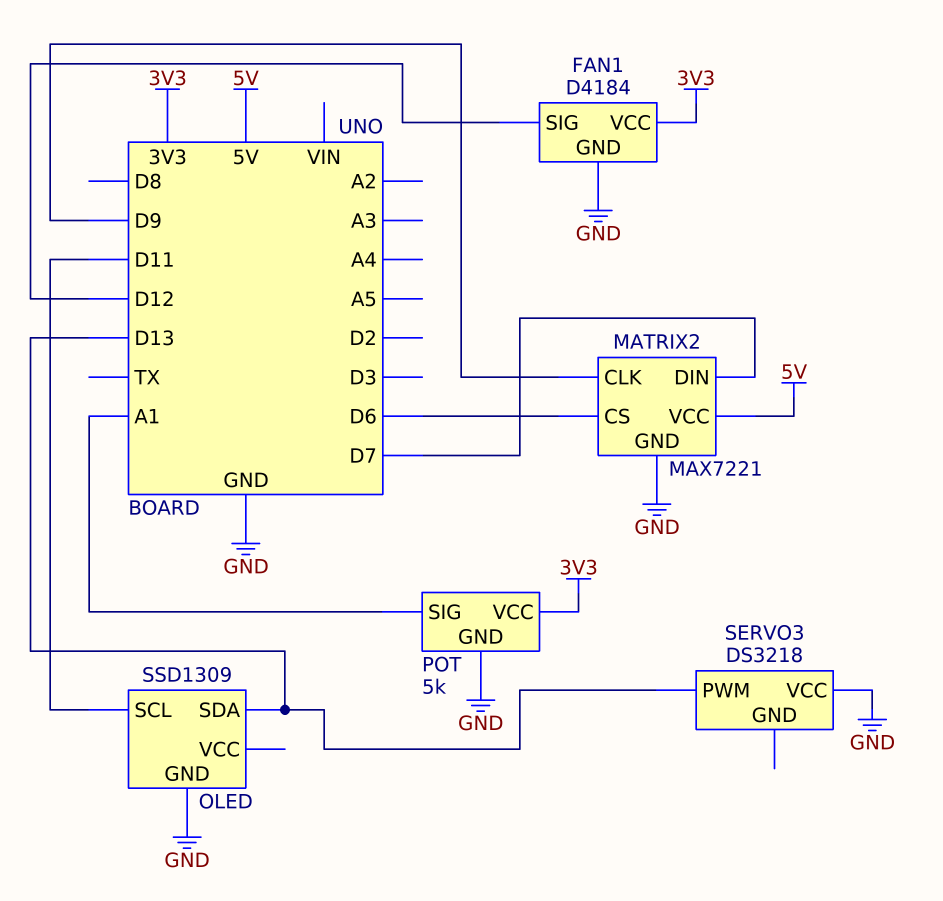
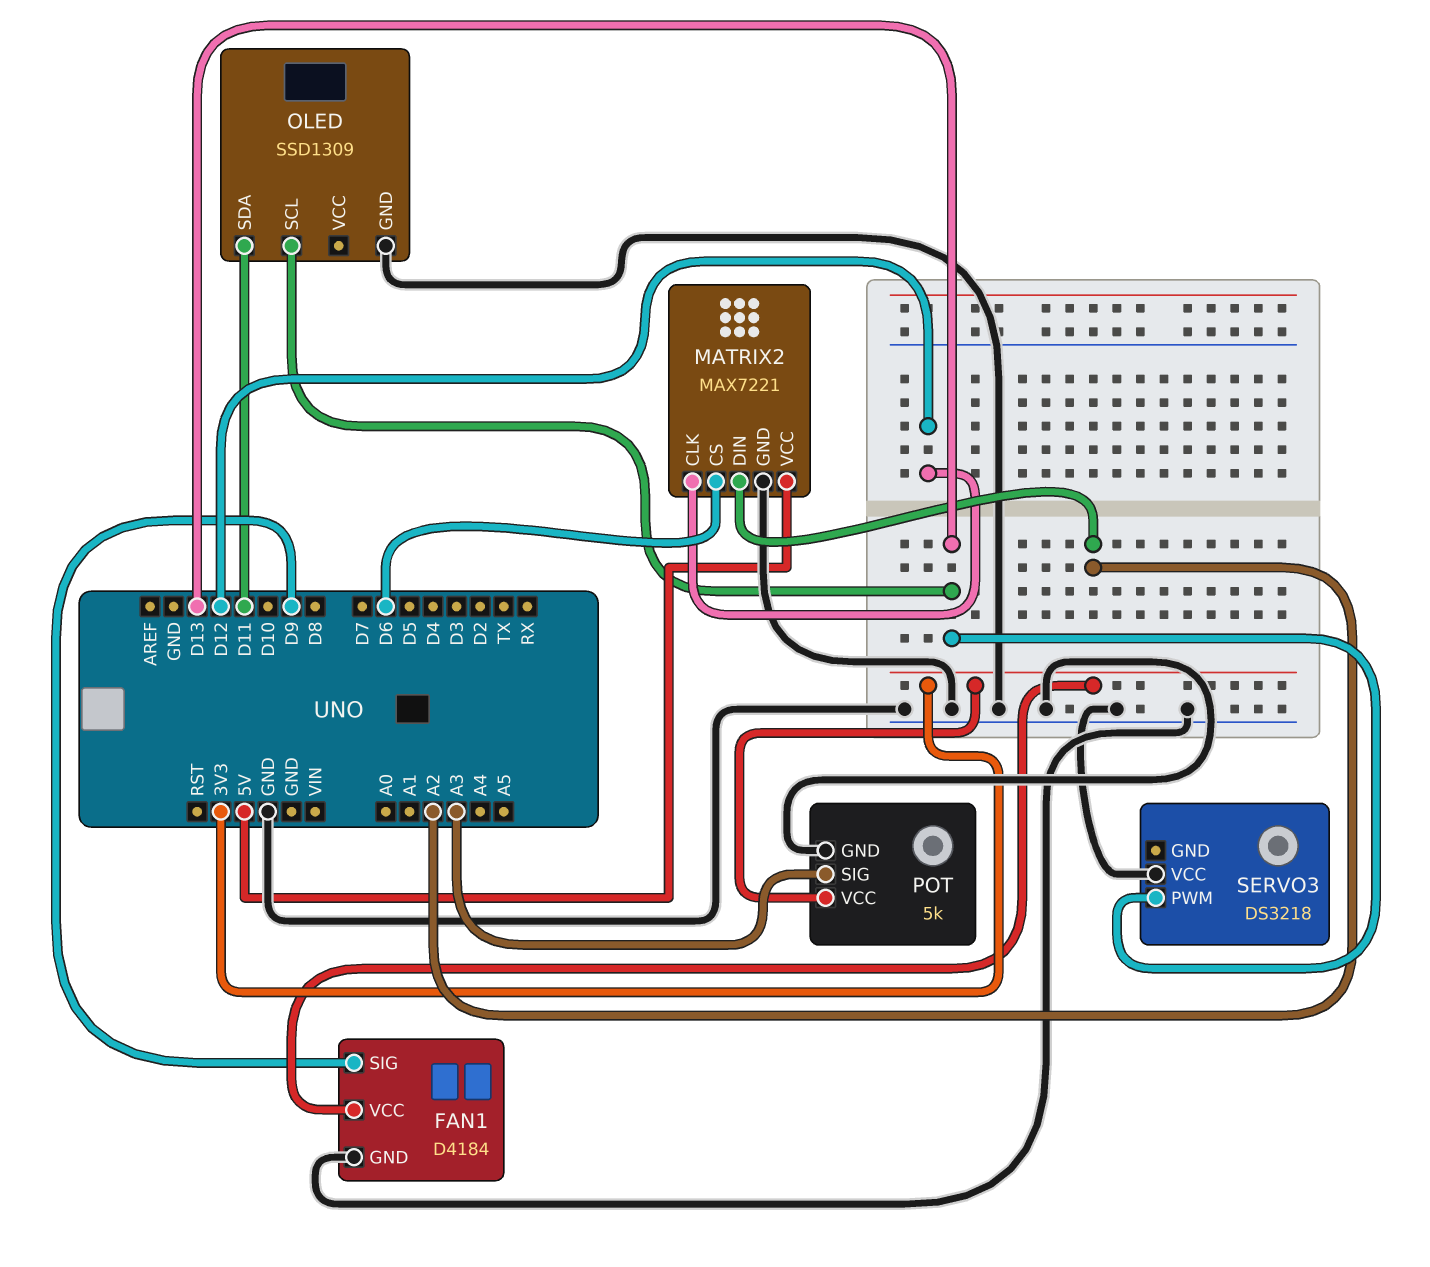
FAN1 pin SIG: D12 -> D9
MATRIX2 pin CLK: D9 -> D12
MATRIX2 pin DIN: D7 -> A2
OLED pin SCL: D11 -> D13
OLED pin SDA: D13 -> D11
POT pin SIG: A1 -> A3

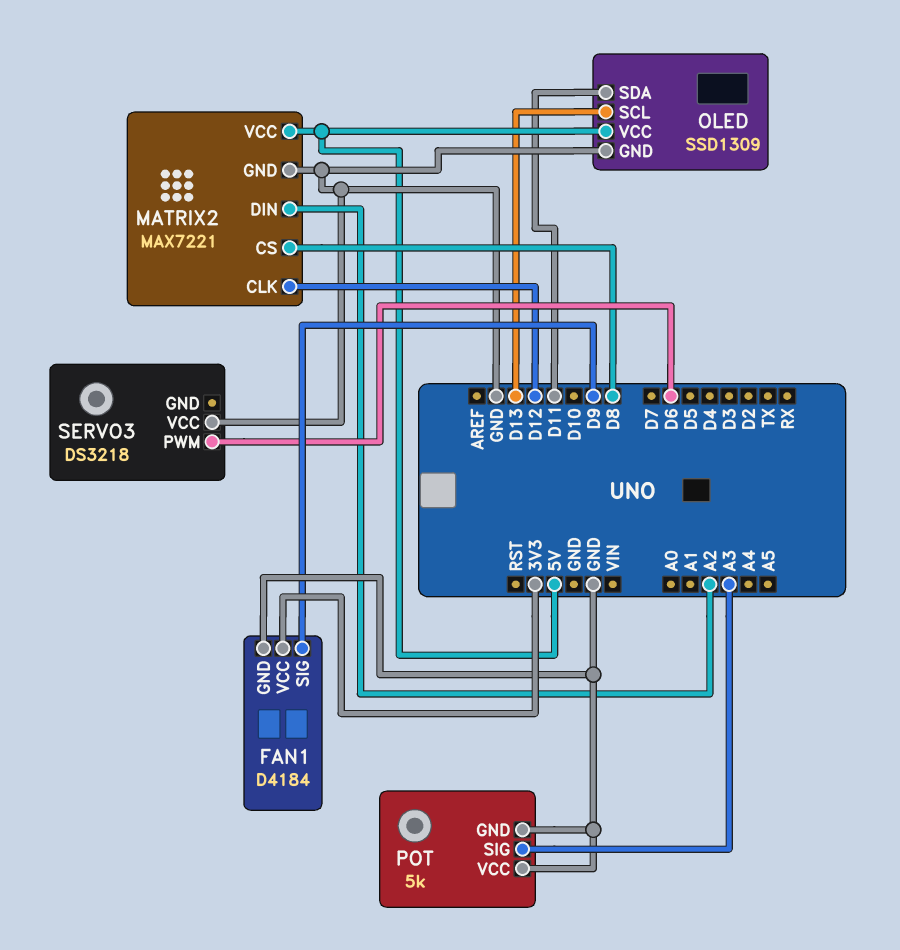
MATRIX2 pin CS: D6 -> D8
OLED pin VCC: none -> 5V
POT pin VCC: 3V3 -> GND
SERVO3 pin PWM: D13 -> D6

